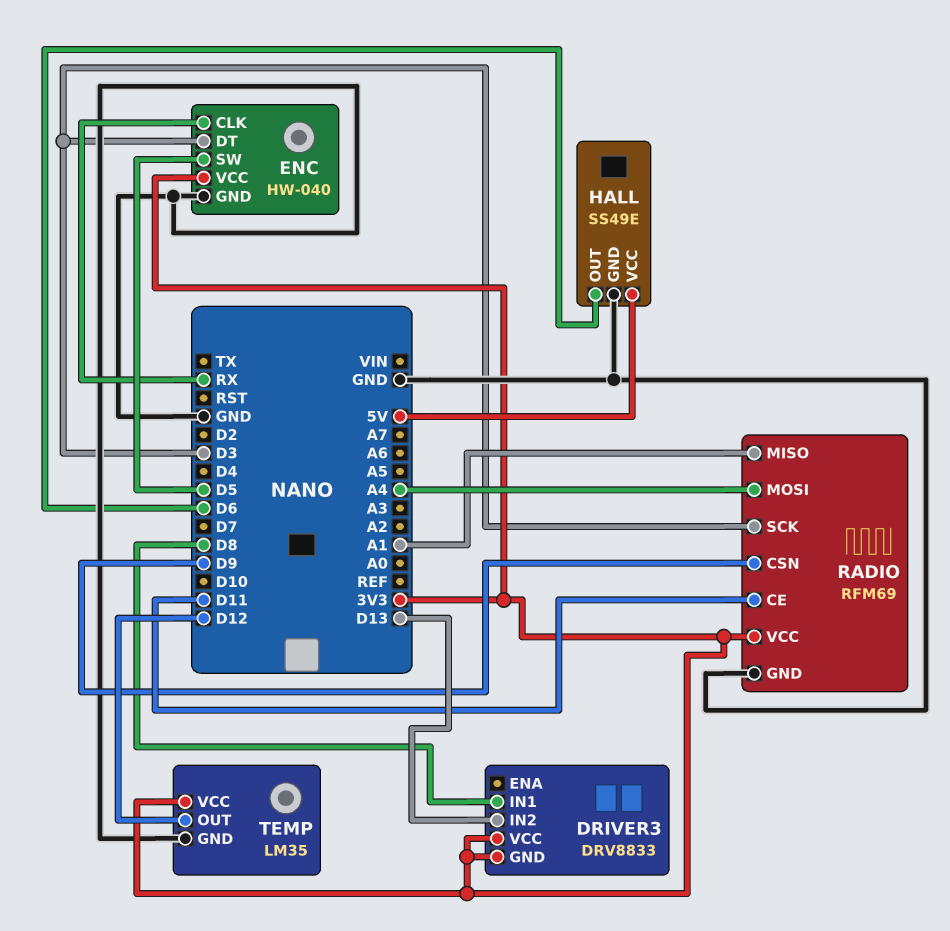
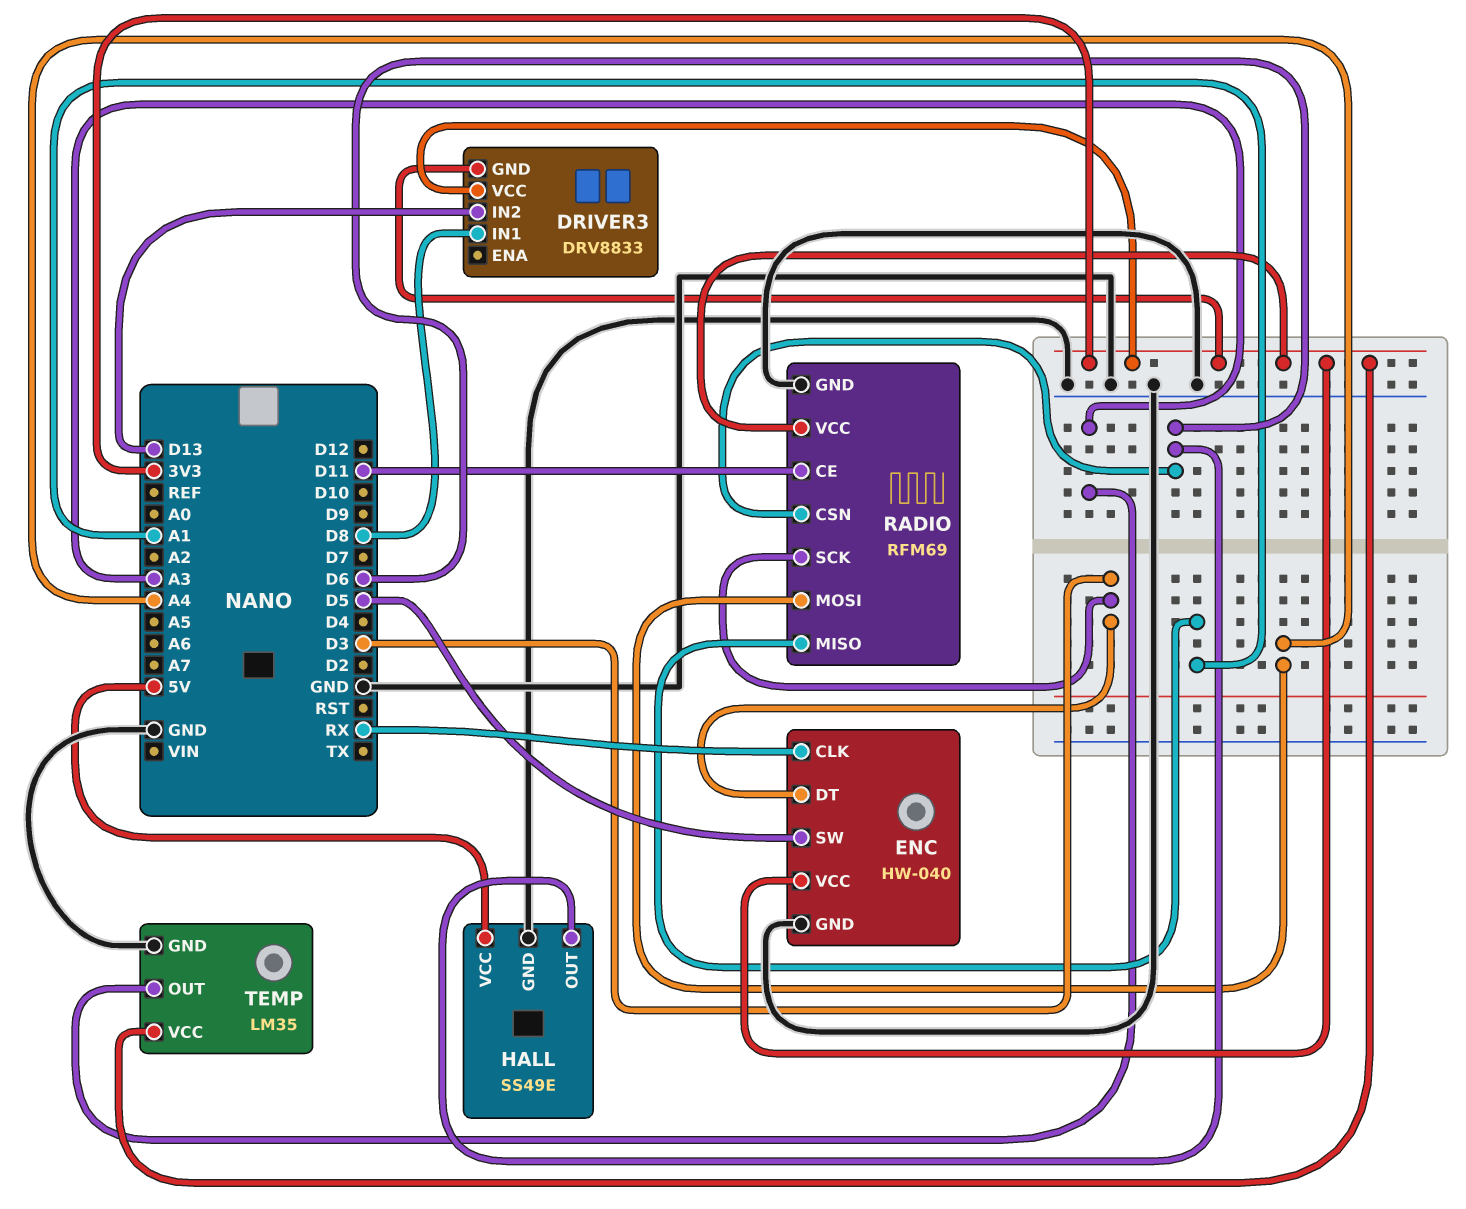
RADIO pin CSN: D9 -> D6
TEMP pin OUT: D12 -> A3

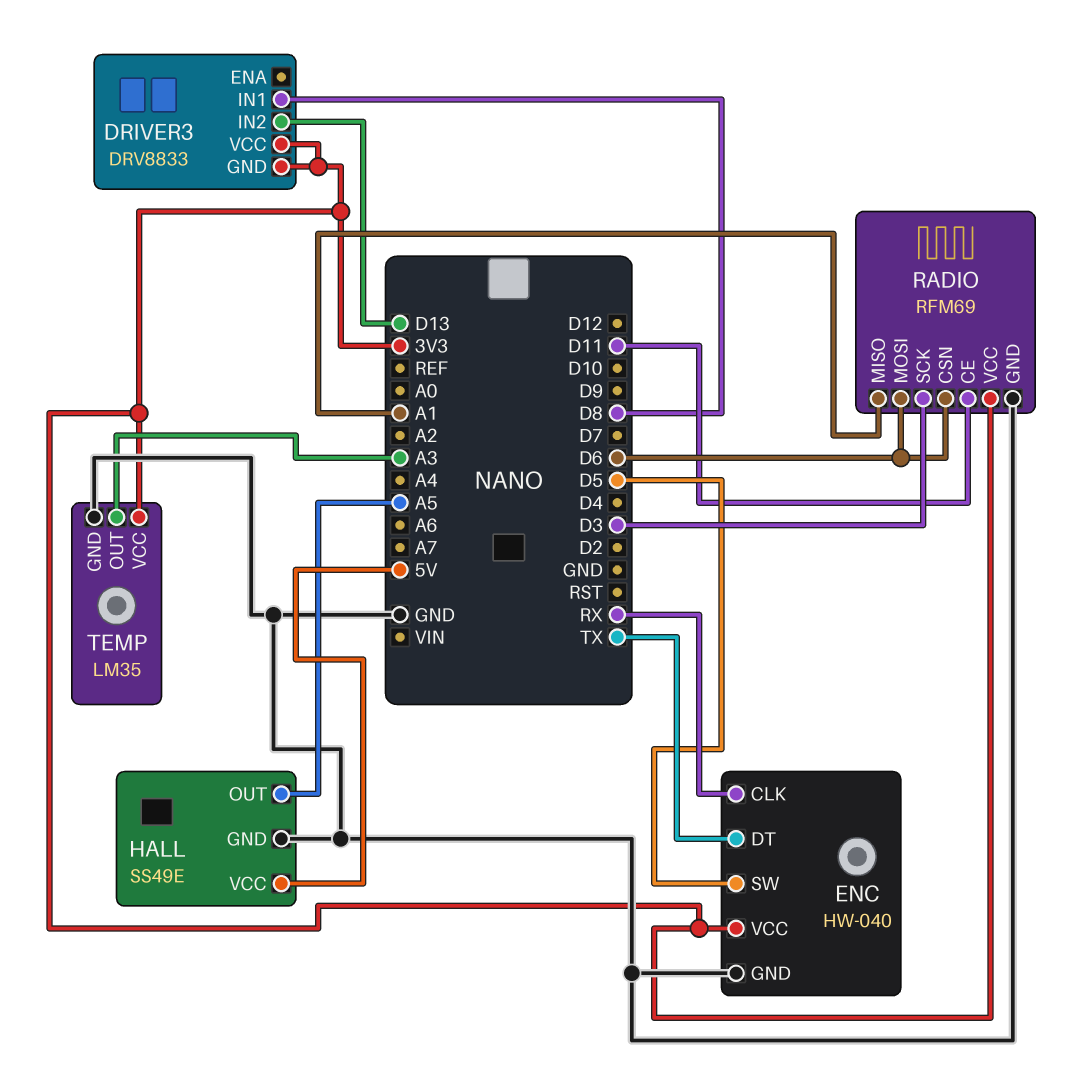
ENC pin DT: D3 -> TX
HALL pin OUT: D6 -> A5
RADIO pin MOSI: A4 -> D6

